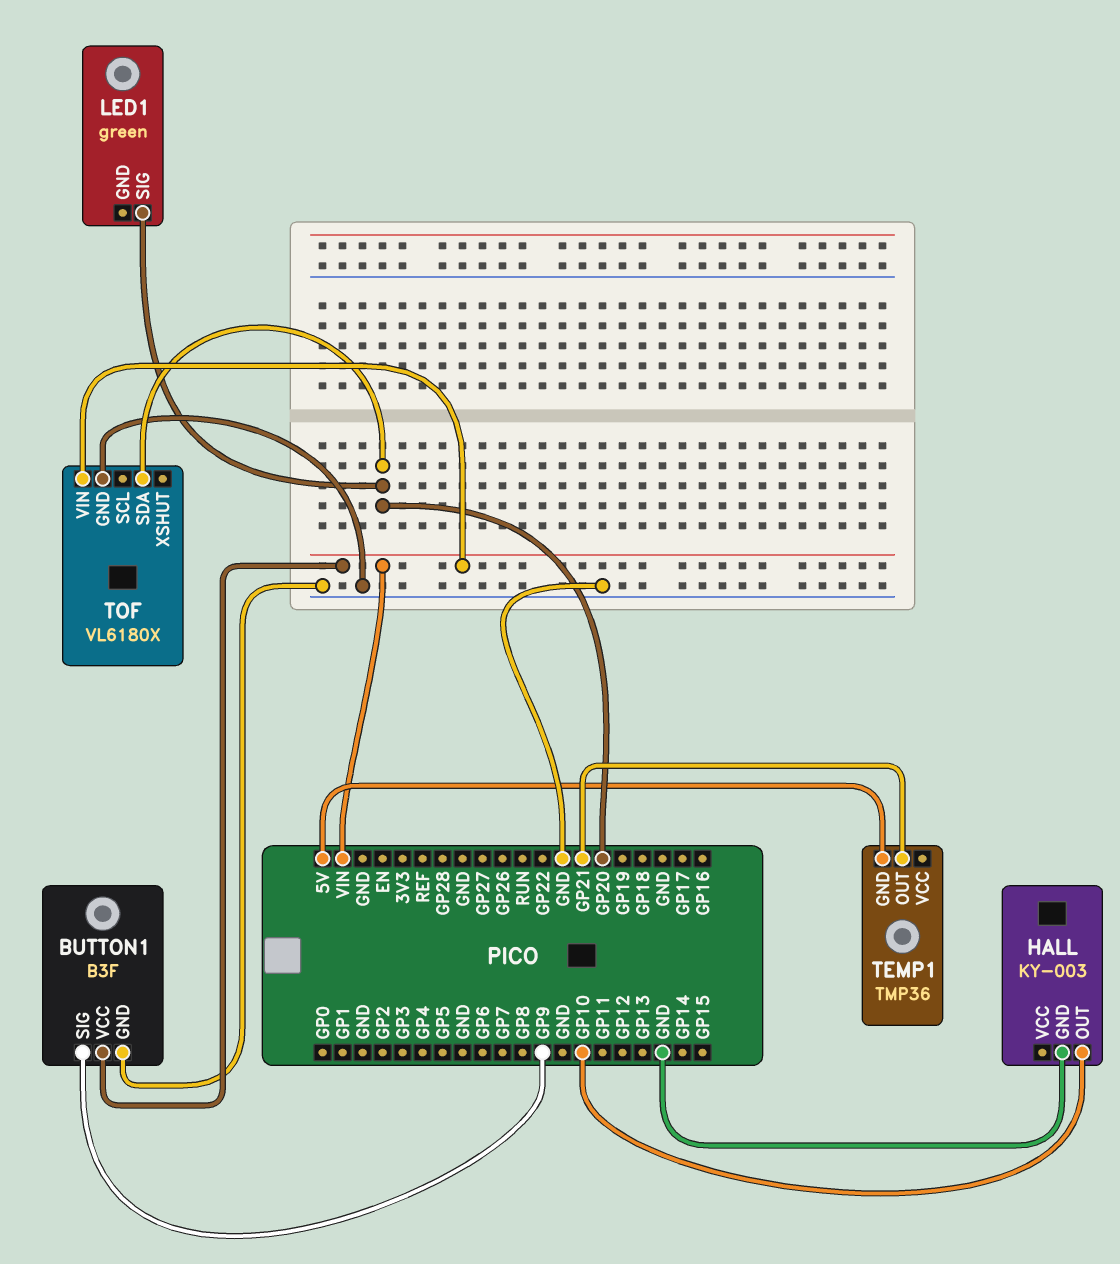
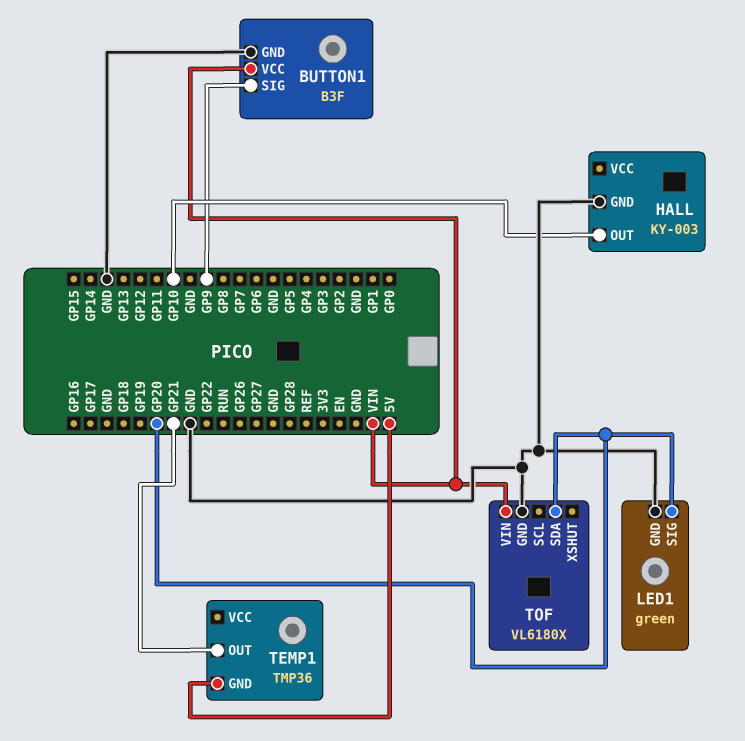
LED1 pin GND: none -> GND

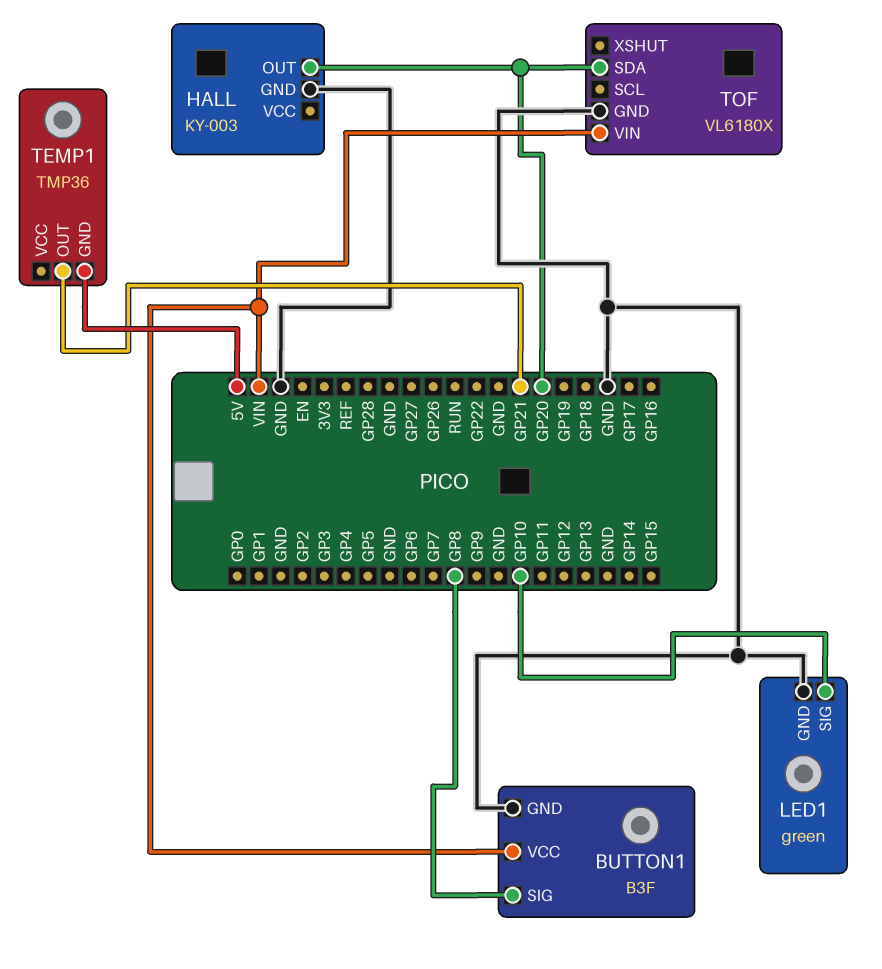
BUTTON1 pin SIG: GP9 -> GP8
HALL pin OUT: GP10 -> GP20
LED1 pin SIG: GP20 -> GP10

